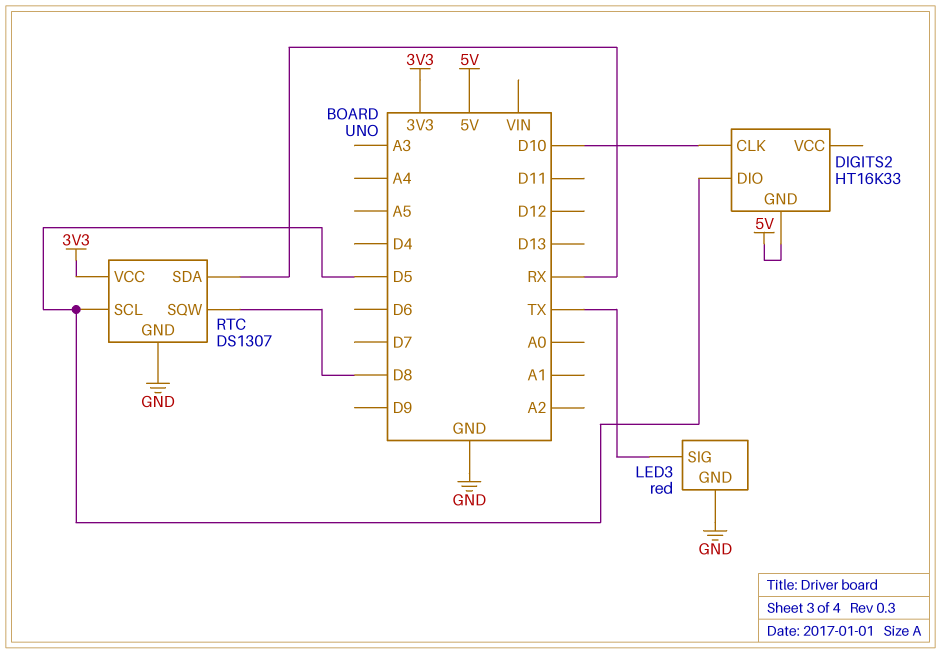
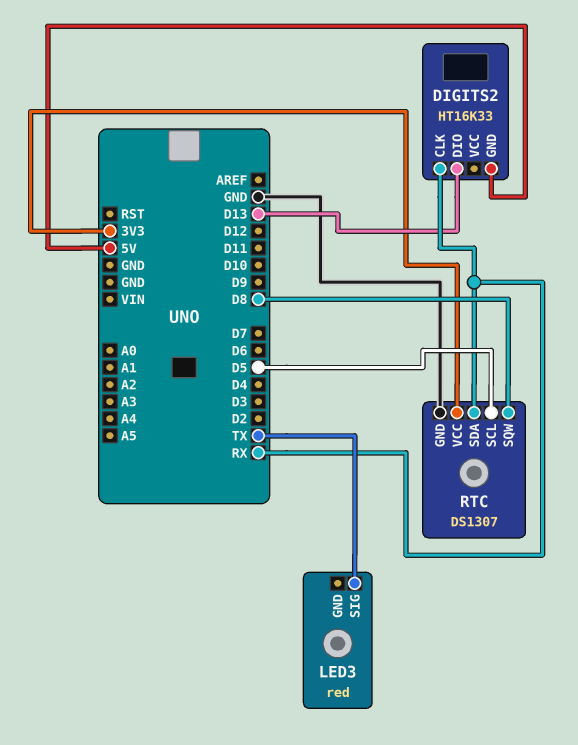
DIGITS2 pin CLK: D10 -> RX
DIGITS2 pin DIO: D5 -> D13
LED3 pin GND: GND -> none

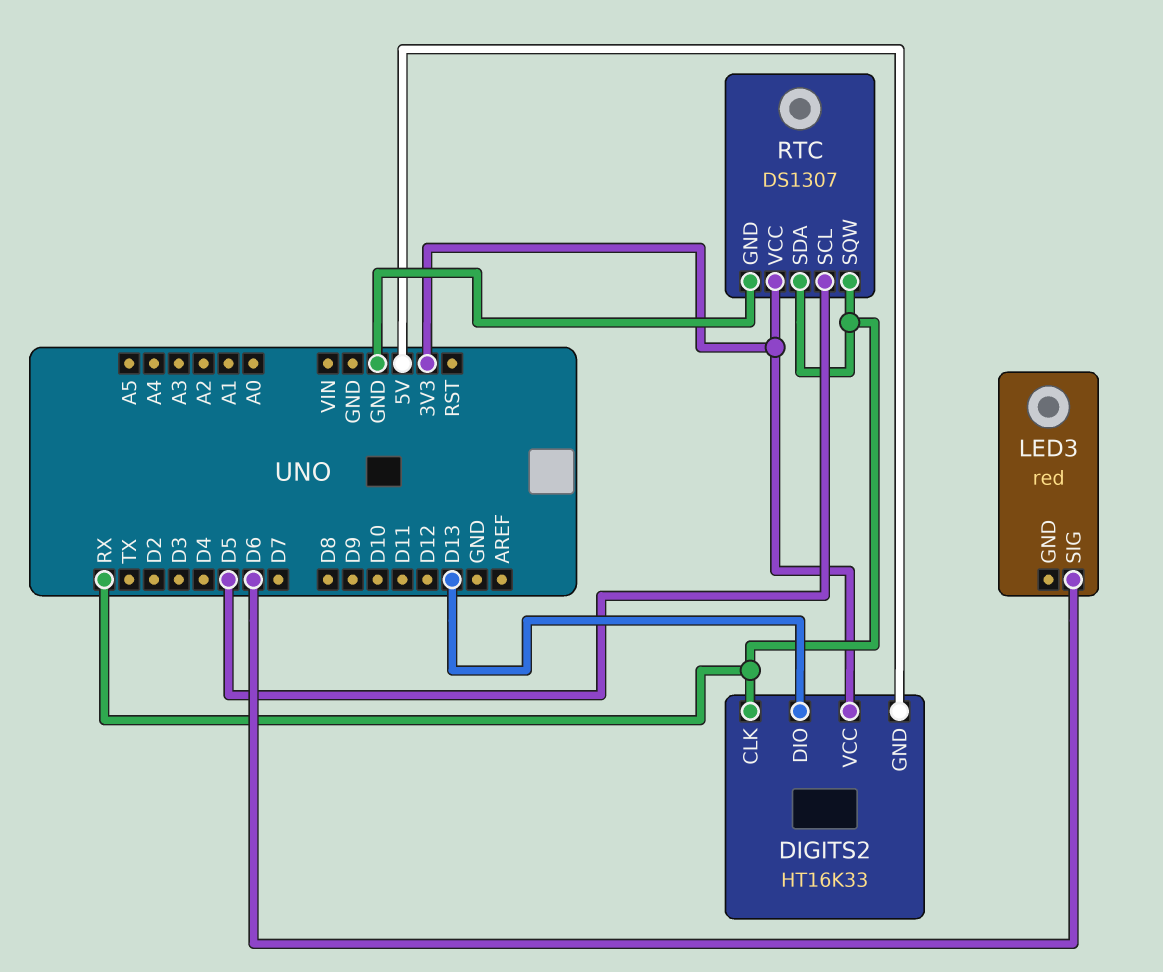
DIGITS2 pin VCC: none -> 3V3
LED3 pin SIG: TX -> D6
RTC pin SQW: D8 -> RX

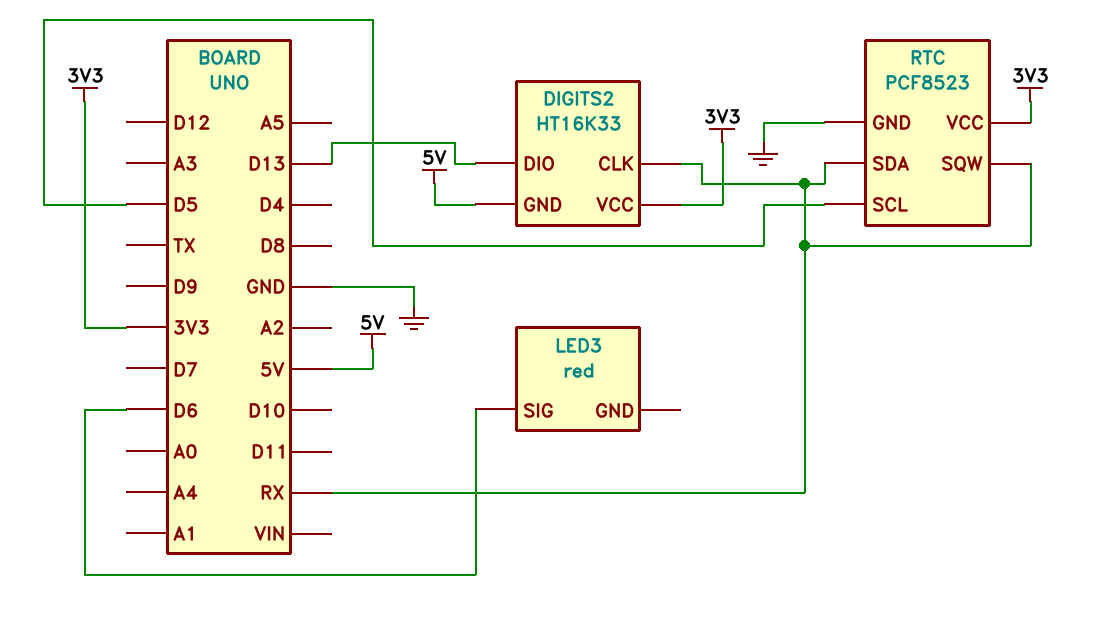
RTC: DS1307 -> PCF8523

